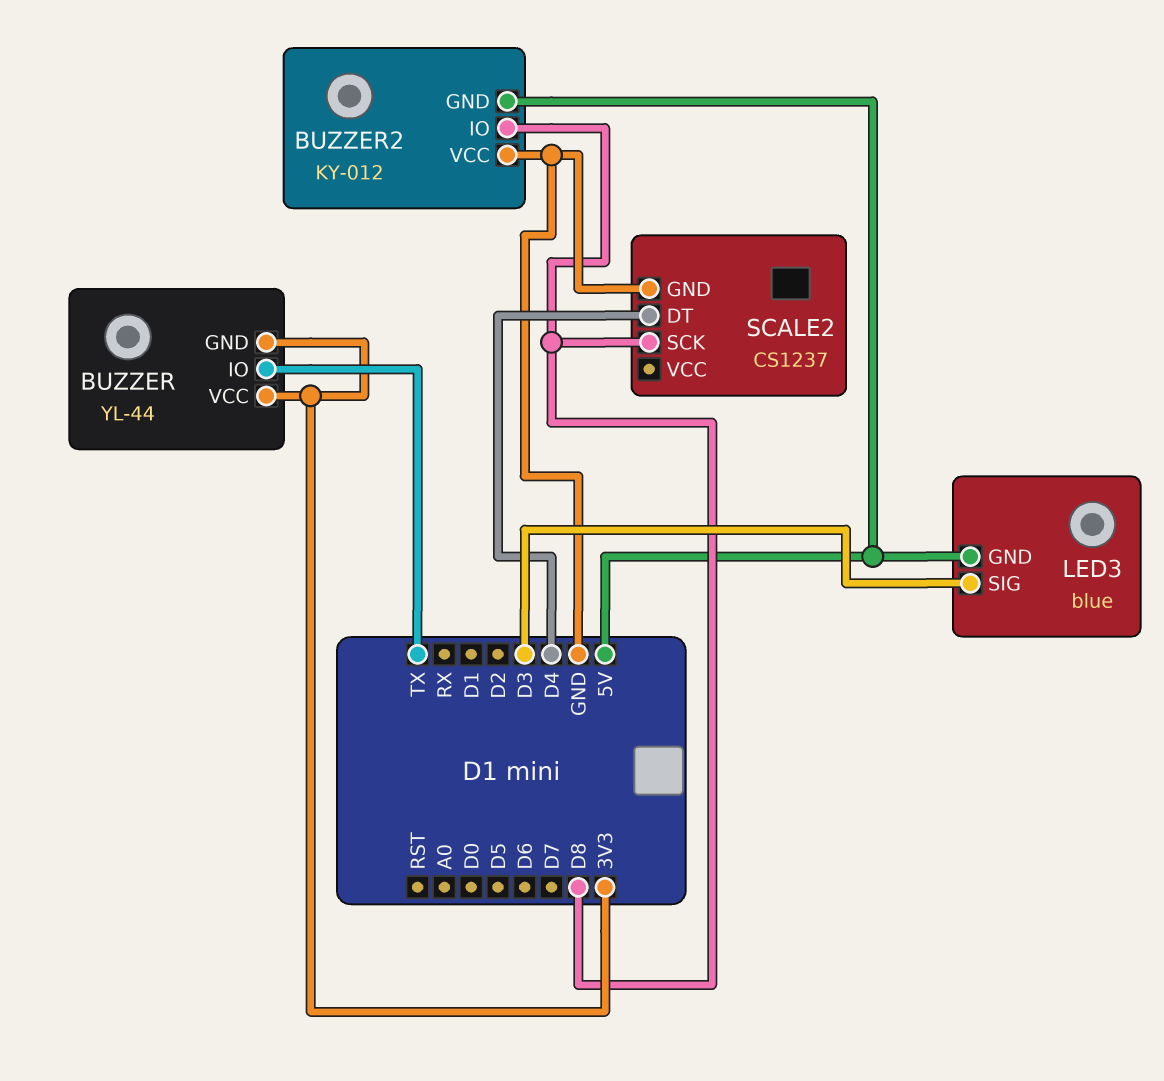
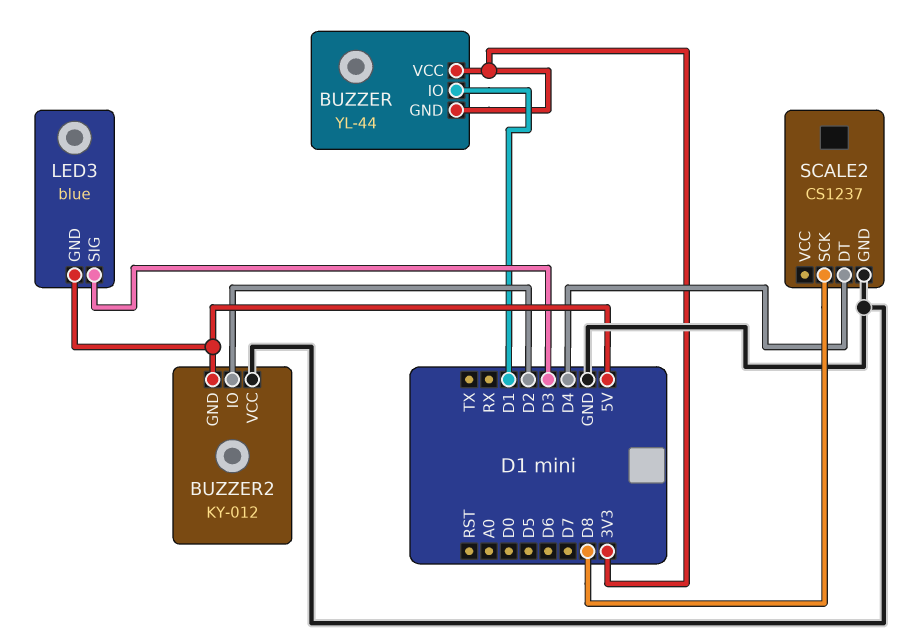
BUZZER pin IO: TX -> D1
BUZZER2 pin IO: D8 -> D2

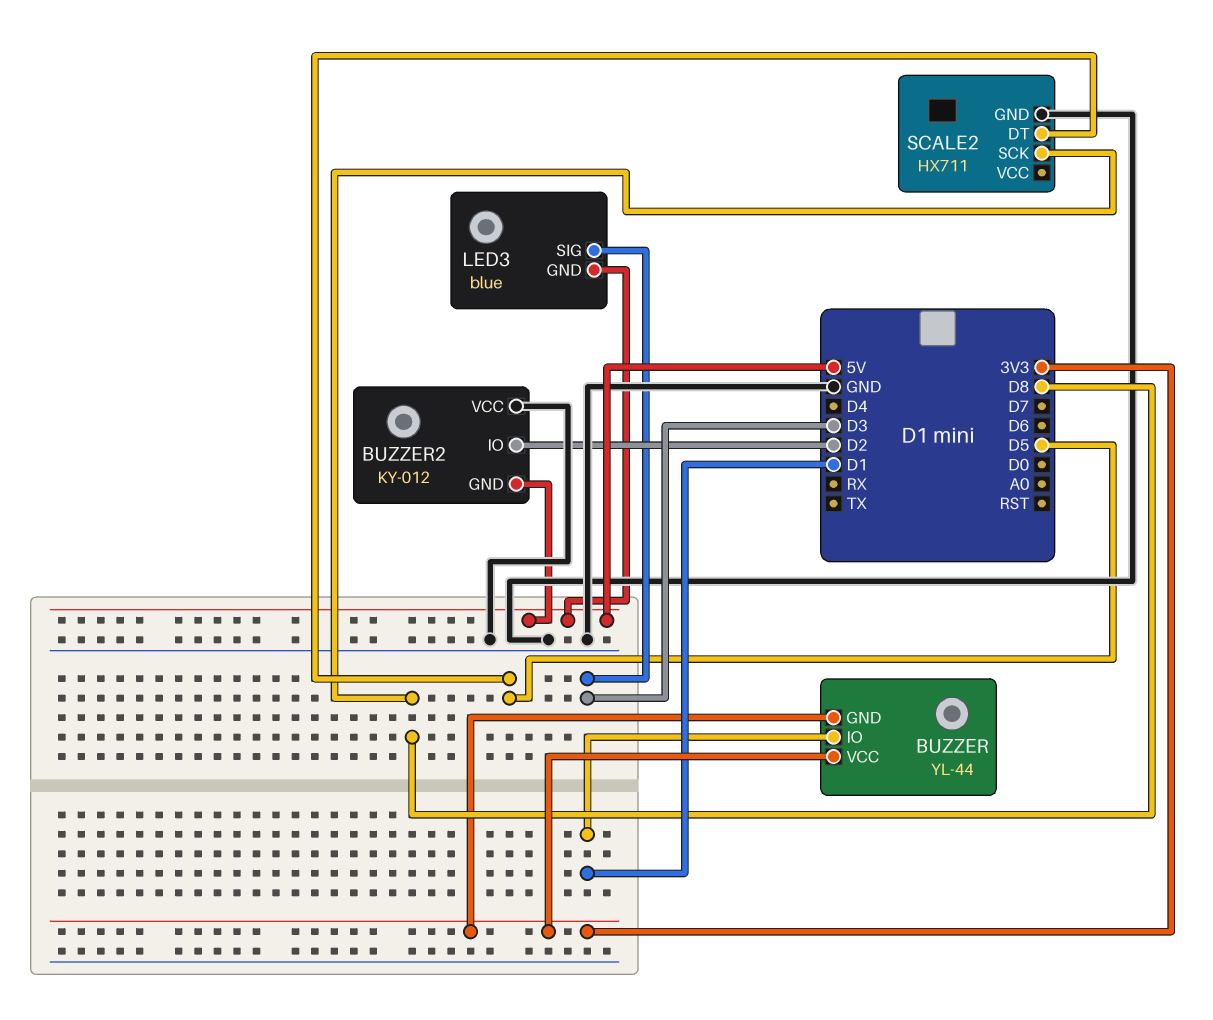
SCALE2: CS1237 -> HX711
SCALE2 pin DT: D4 -> D5

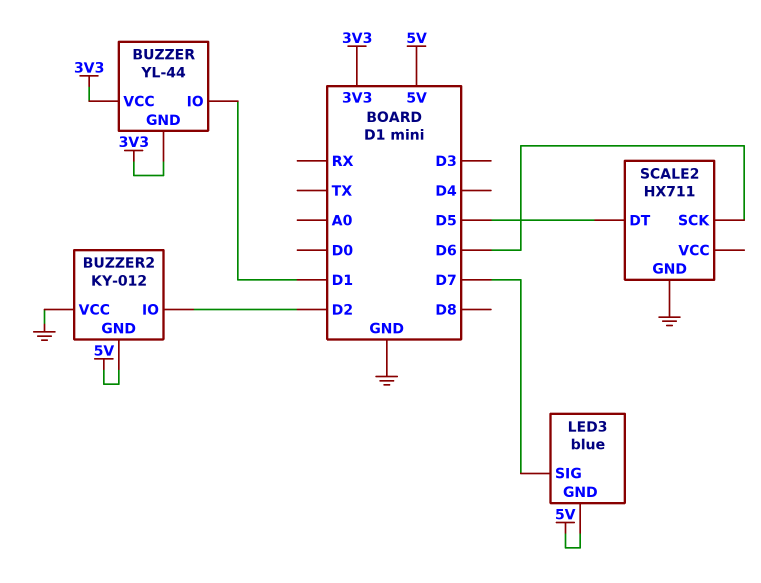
LED3 pin SIG: D3 -> D7
SCALE2 pin SCK: D8 -> D6

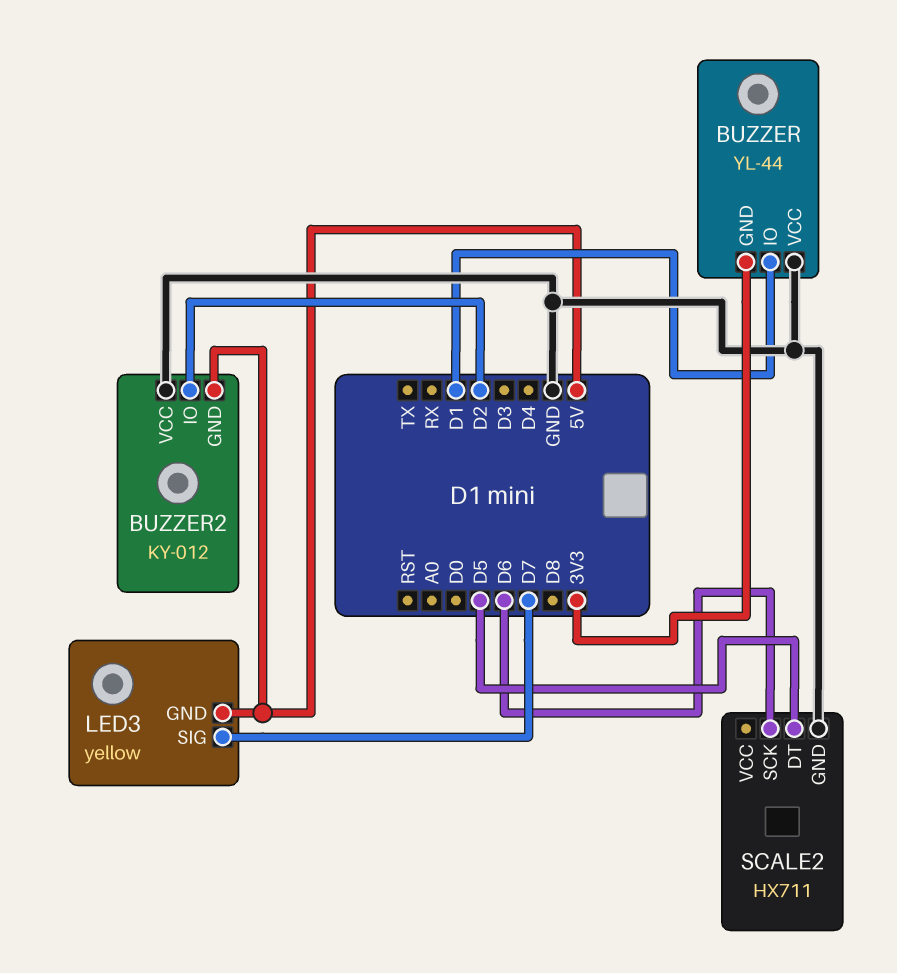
BUZZER pin VCC: 3V3 -> GND
LED3: blue -> yellow

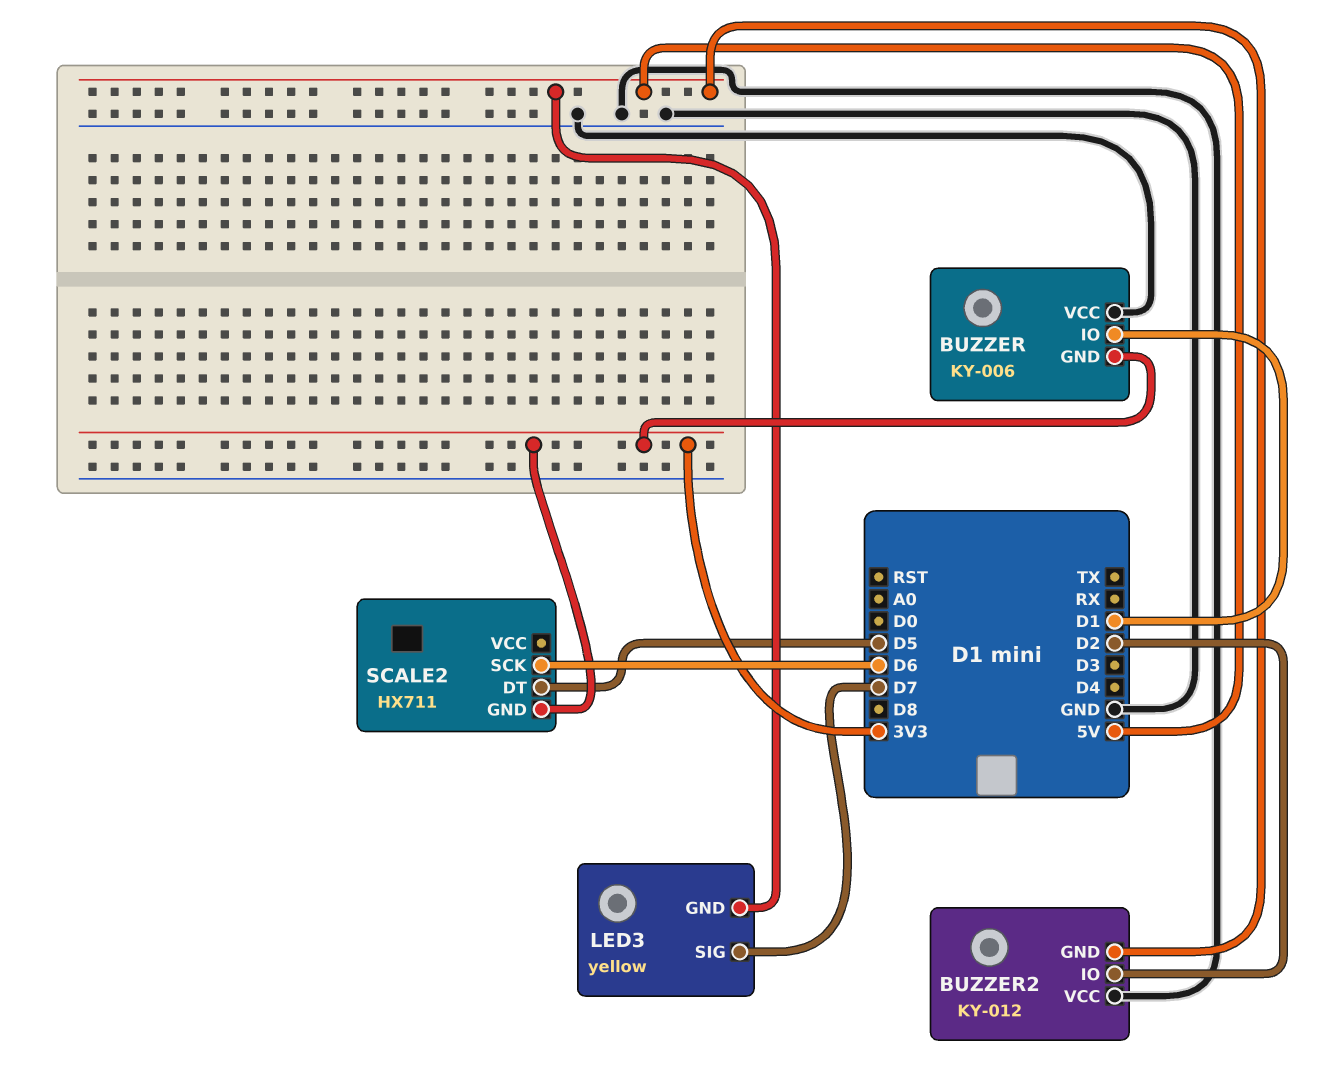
BUZZER: YL-44 -> KY-006
SCALE2 pin GND: GND -> 3V3

